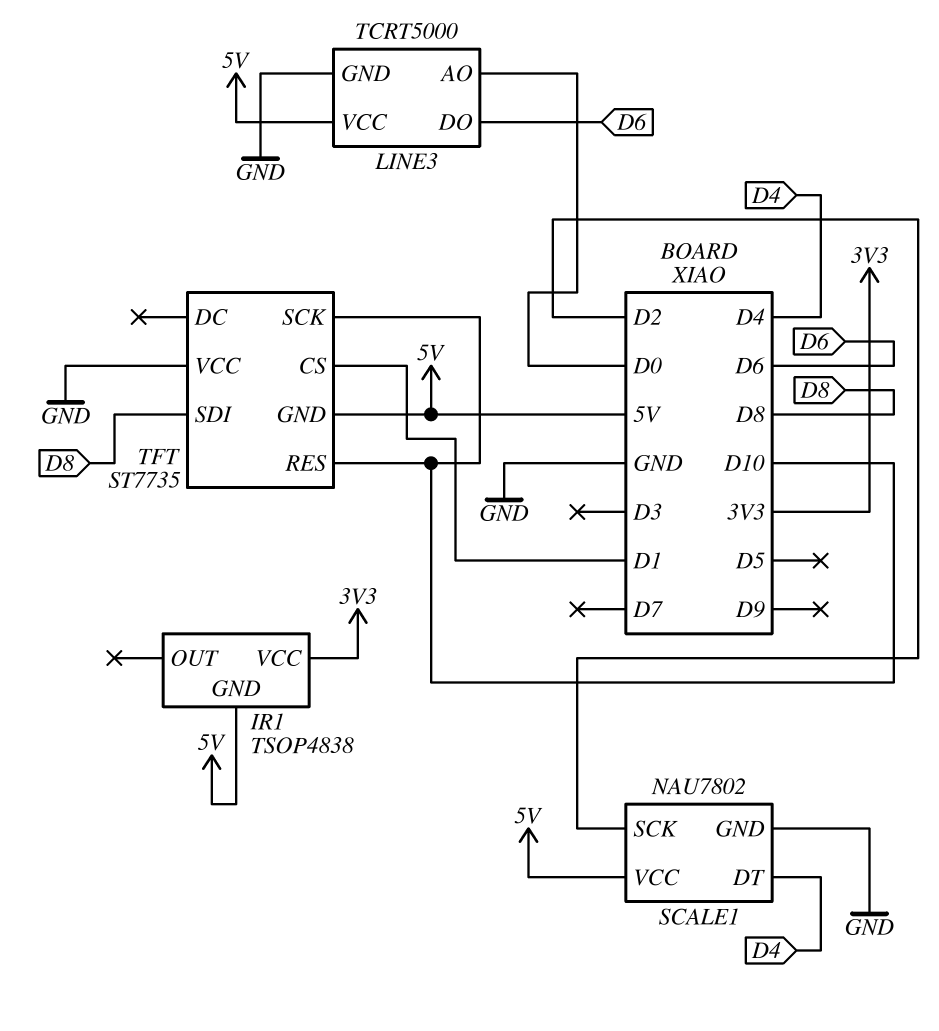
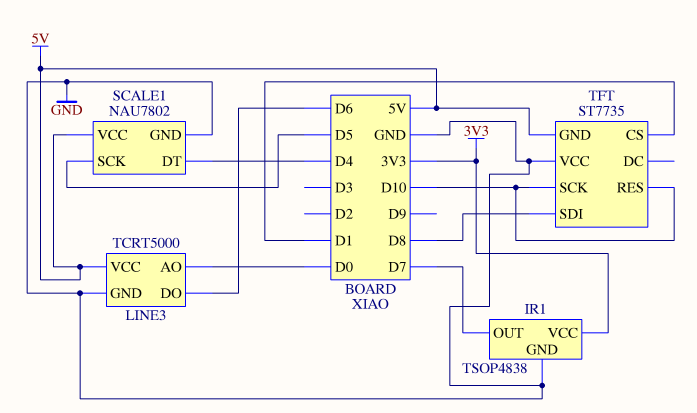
IR1 pin GND: 5V -> GND
IR1 pin OUT: none -> D7
SCALE1 pin SCK: D2 -> D5

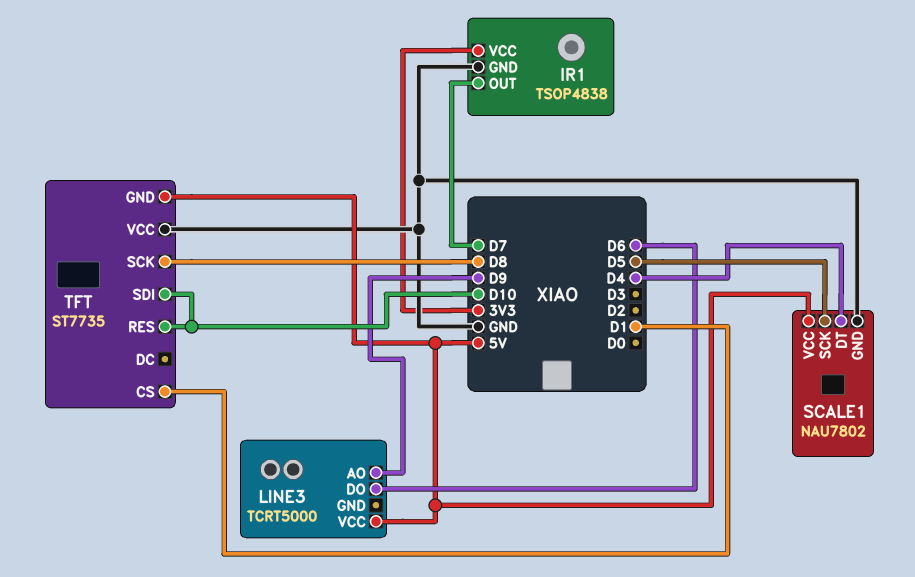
LINE3 pin AO: D0 -> D9
LINE3 pin GND: GND -> none
TFT pin SCK: D10 -> D8
TFT pin SDI: D8 -> D10

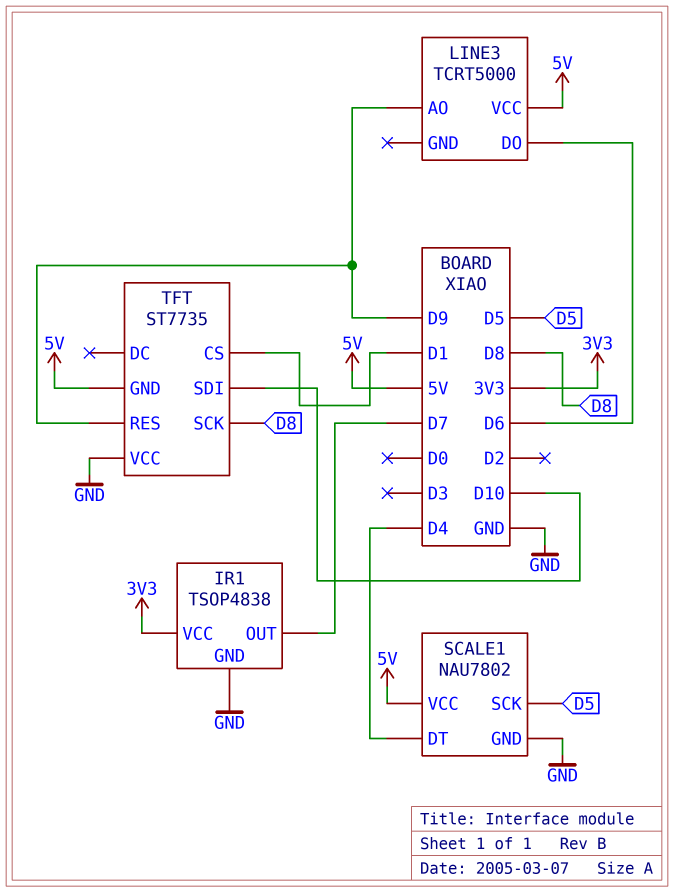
TFT pin RES: D10 -> D9

